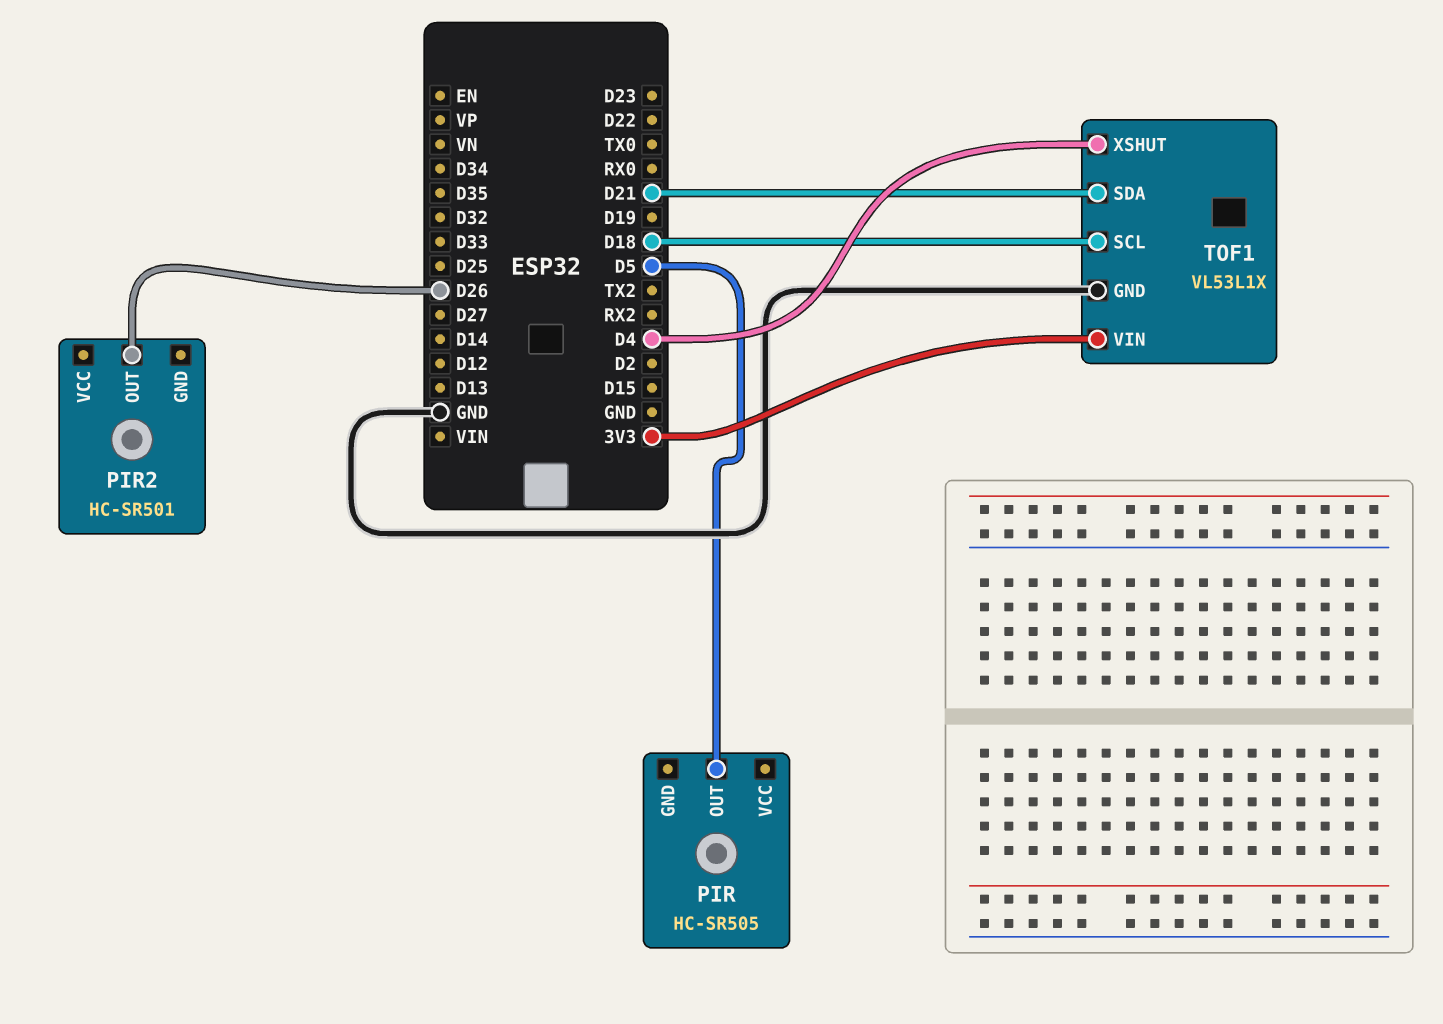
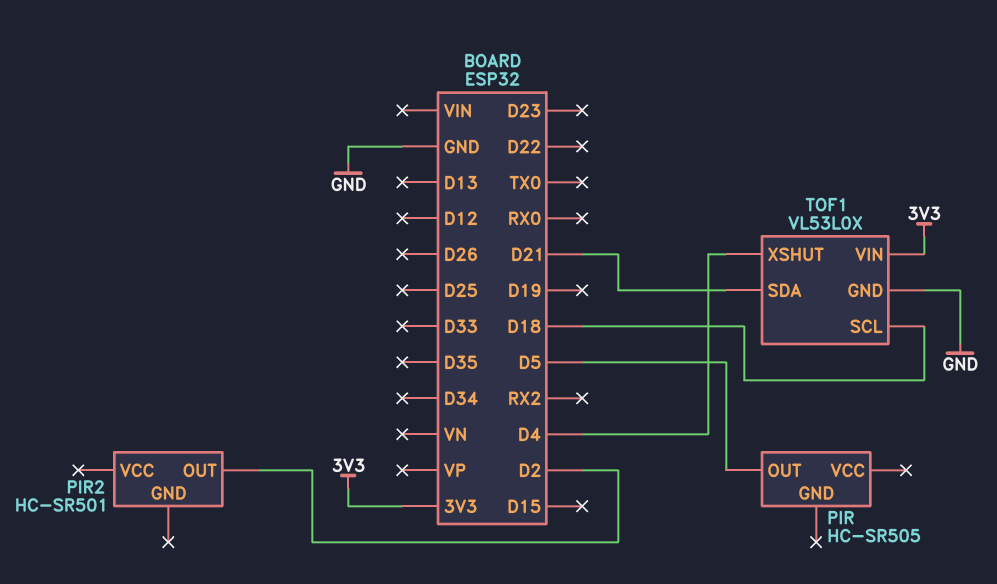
PIR2 pin OUT: D26 -> D2
TOF1: VL53L1X -> VL53L0X

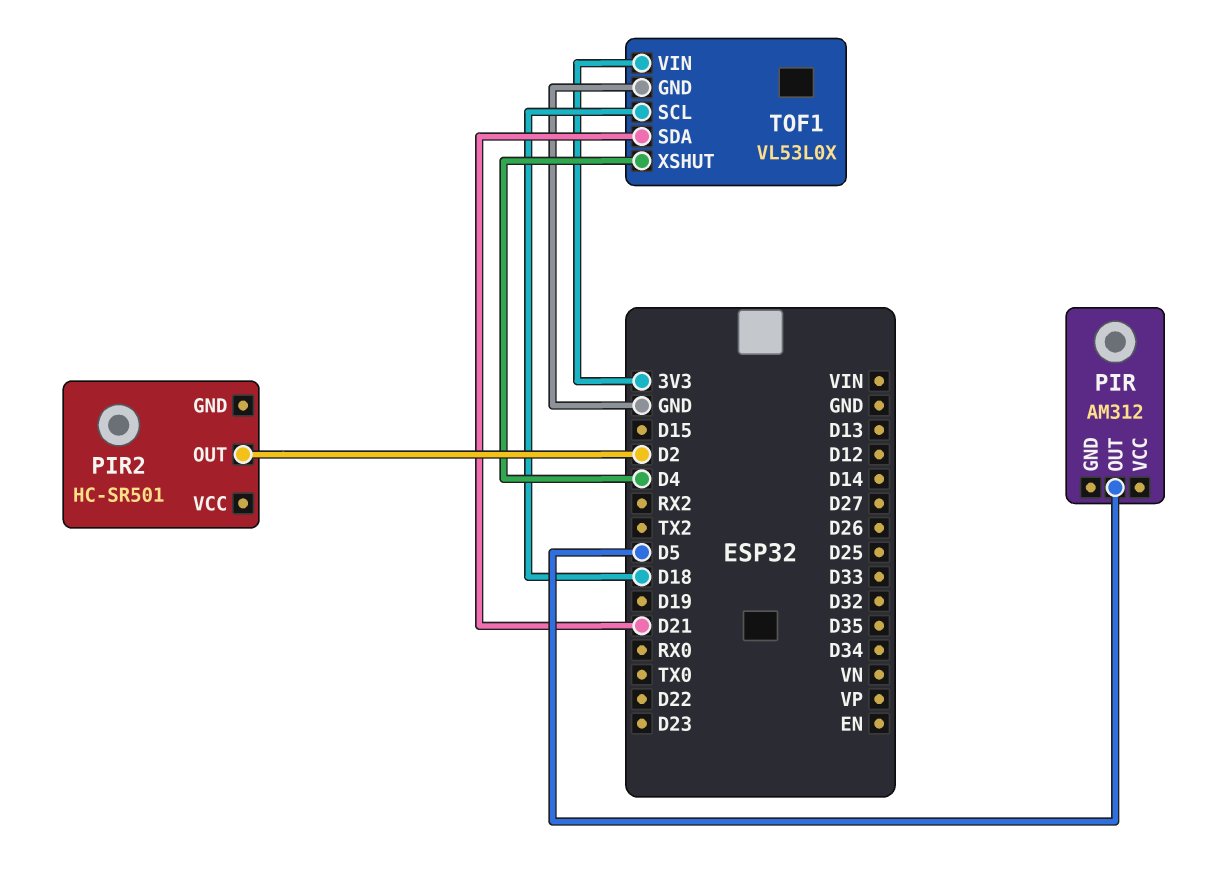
PIR: HC-SR505 -> AM312

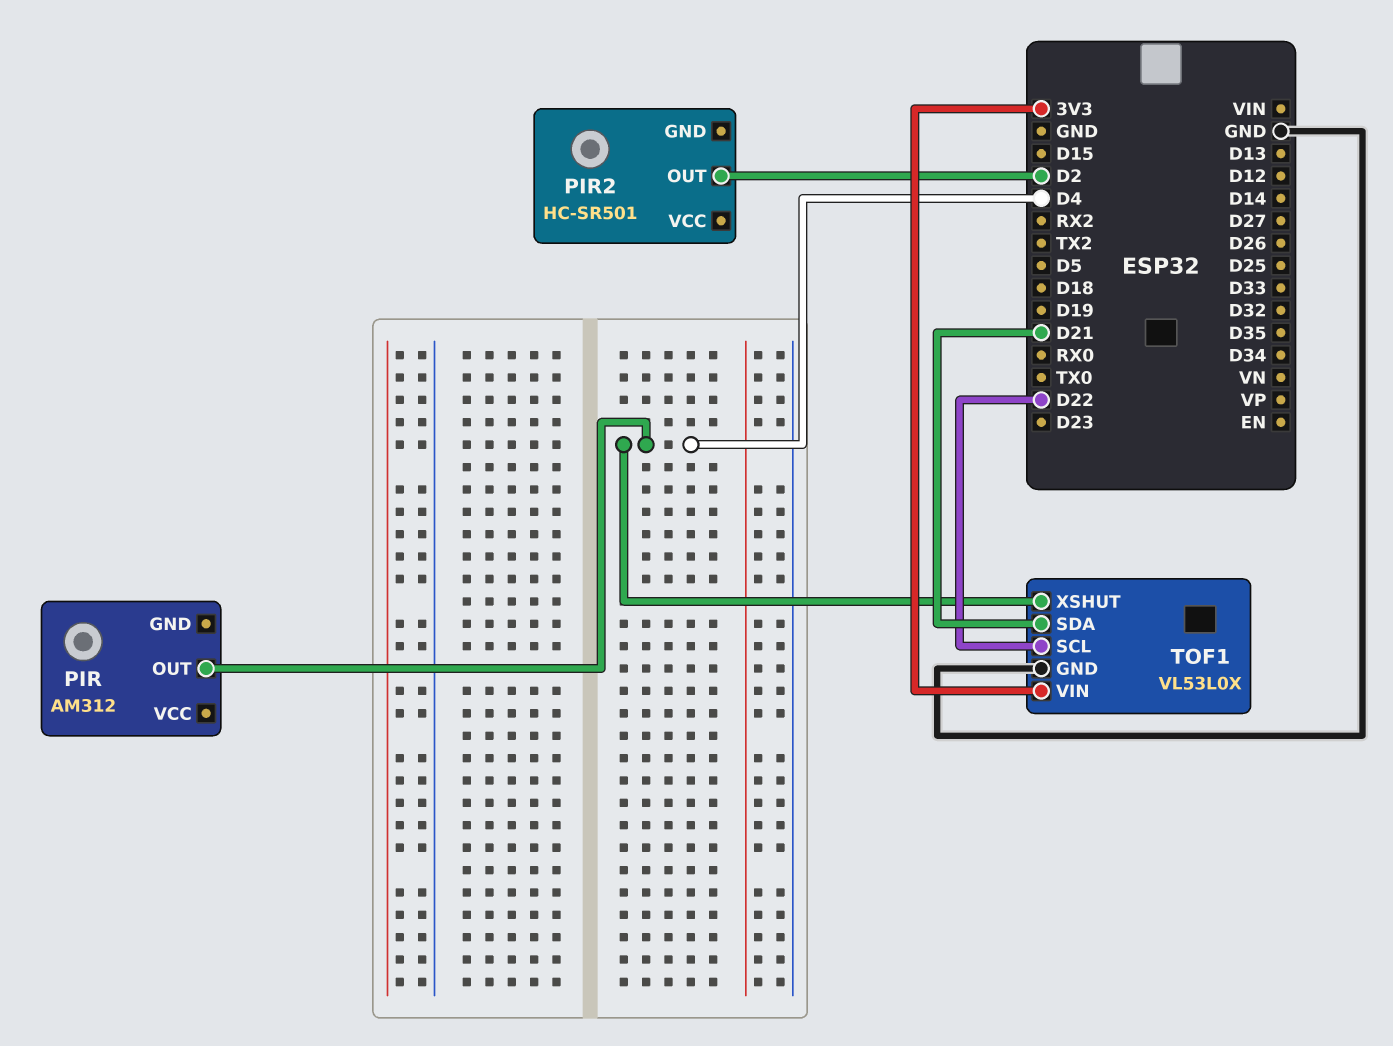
PIR pin OUT: D5 -> D4
TOF1 pin SCL: D18 -> D22

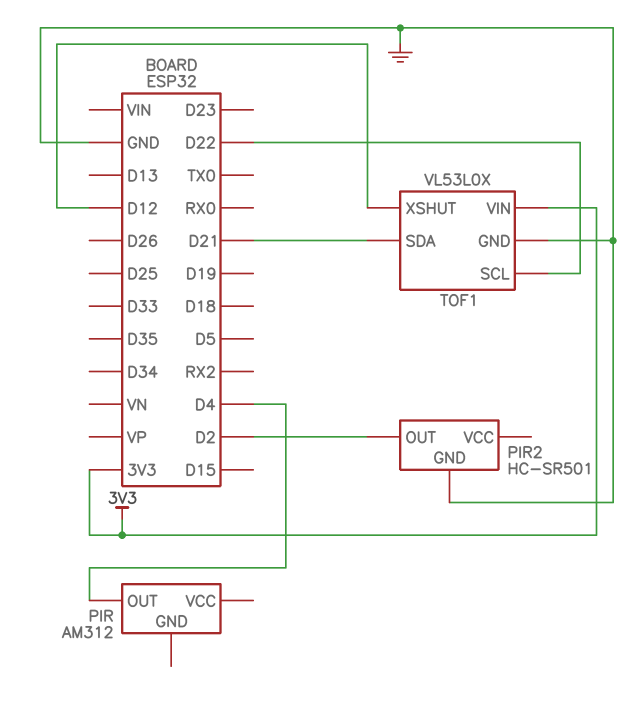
PIR2 pin GND: none -> GND
TOF1 pin XSHUT: D4 -> D12

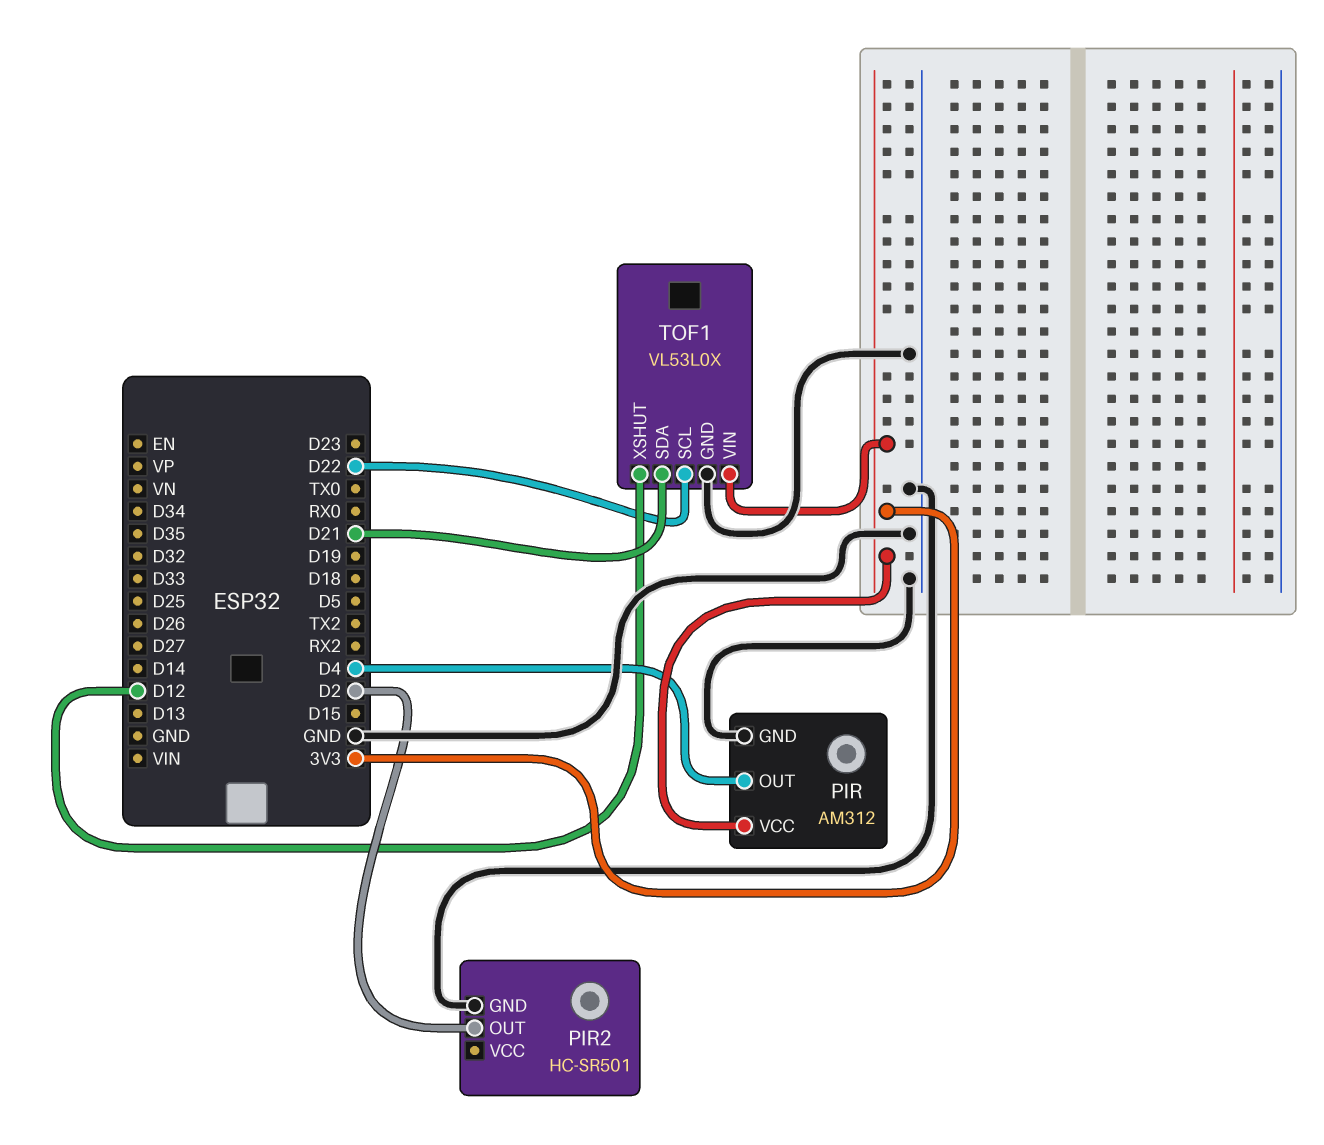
PIR pin GND: none -> GND
PIR pin VCC: none -> 3V3

